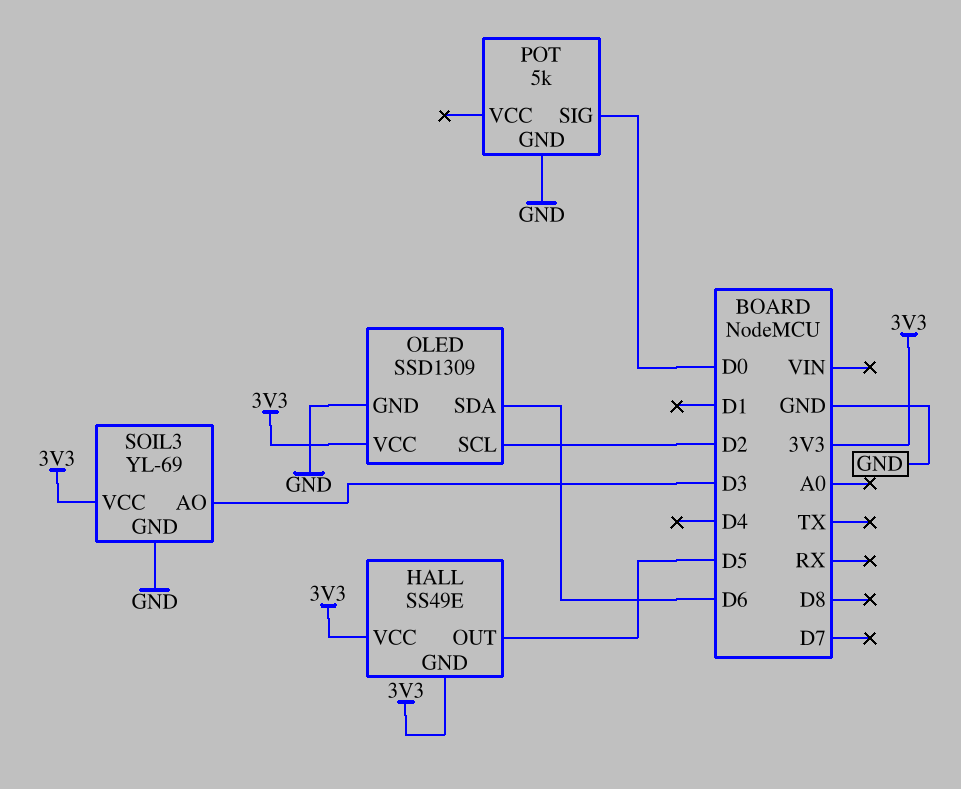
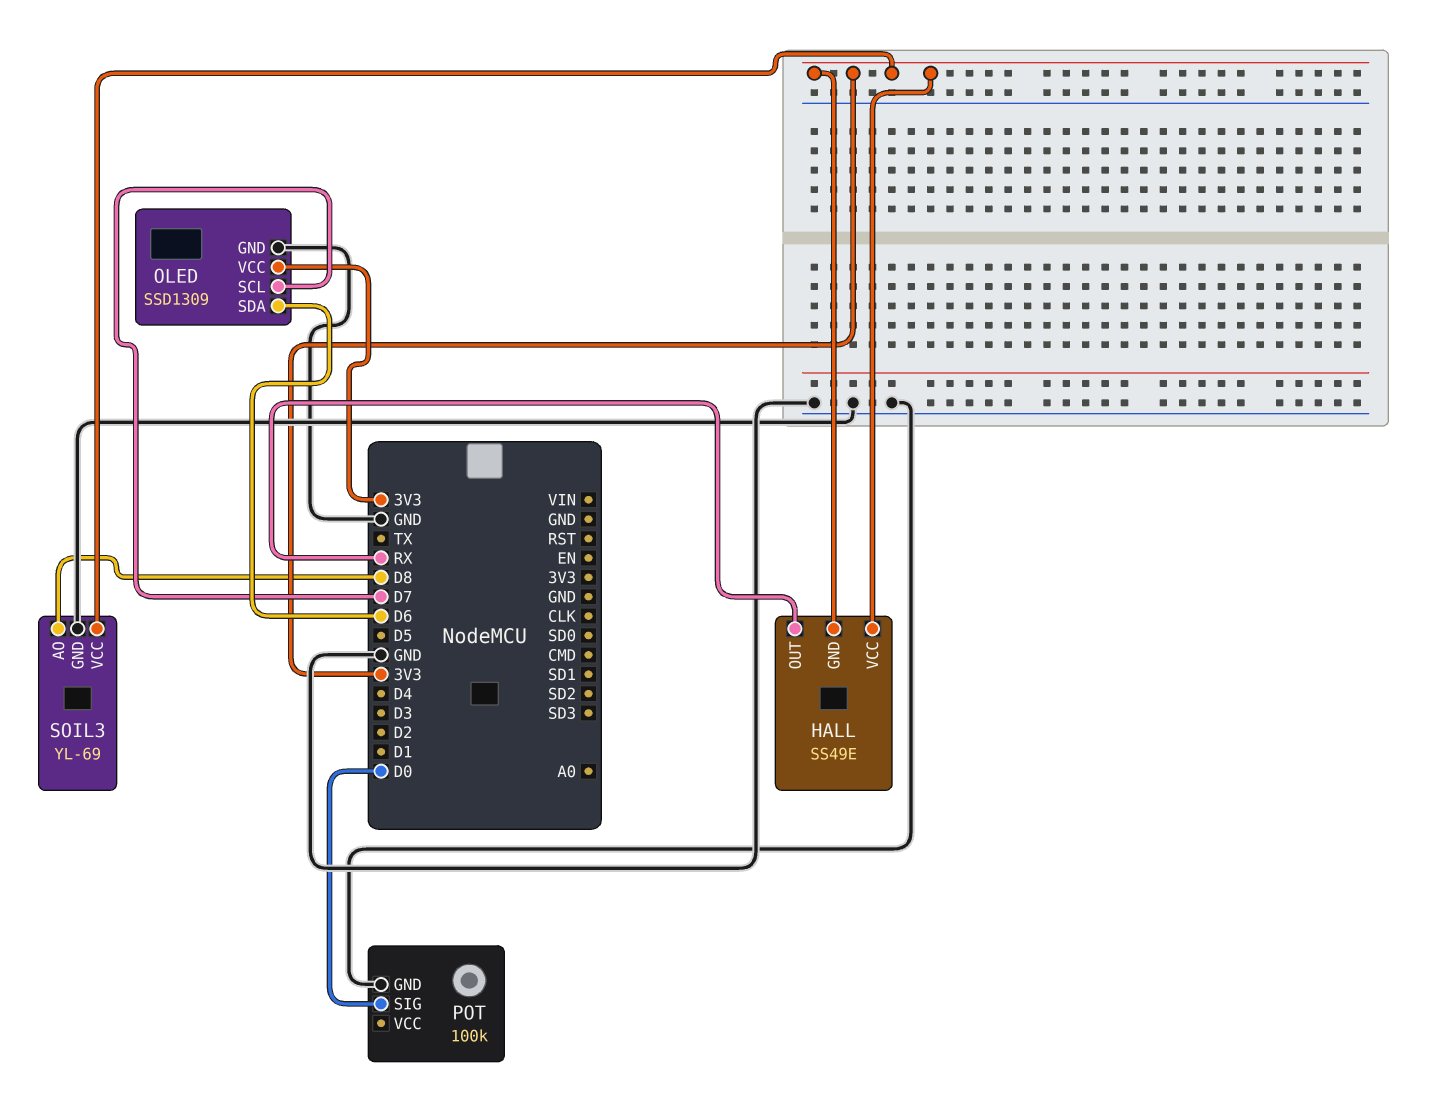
HALL pin OUT: D5 -> RX
OLED pin SCL: D2 -> D7
POT: 5k -> 100k
SOIL3 pin AO: D3 -> D8

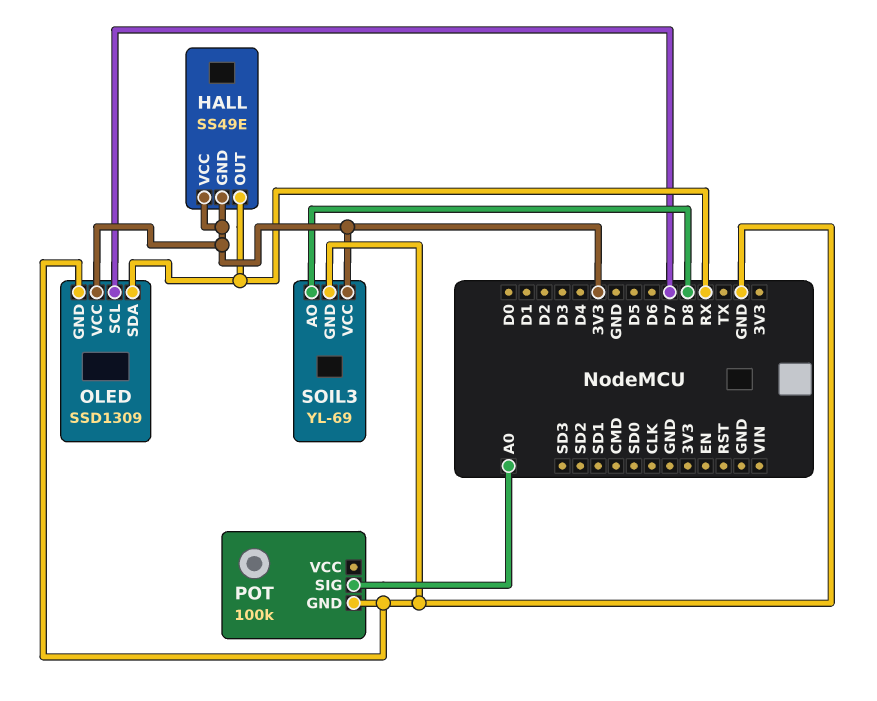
OLED pin SDA: D6 -> RX
POT pin SIG: D0 -> A0

